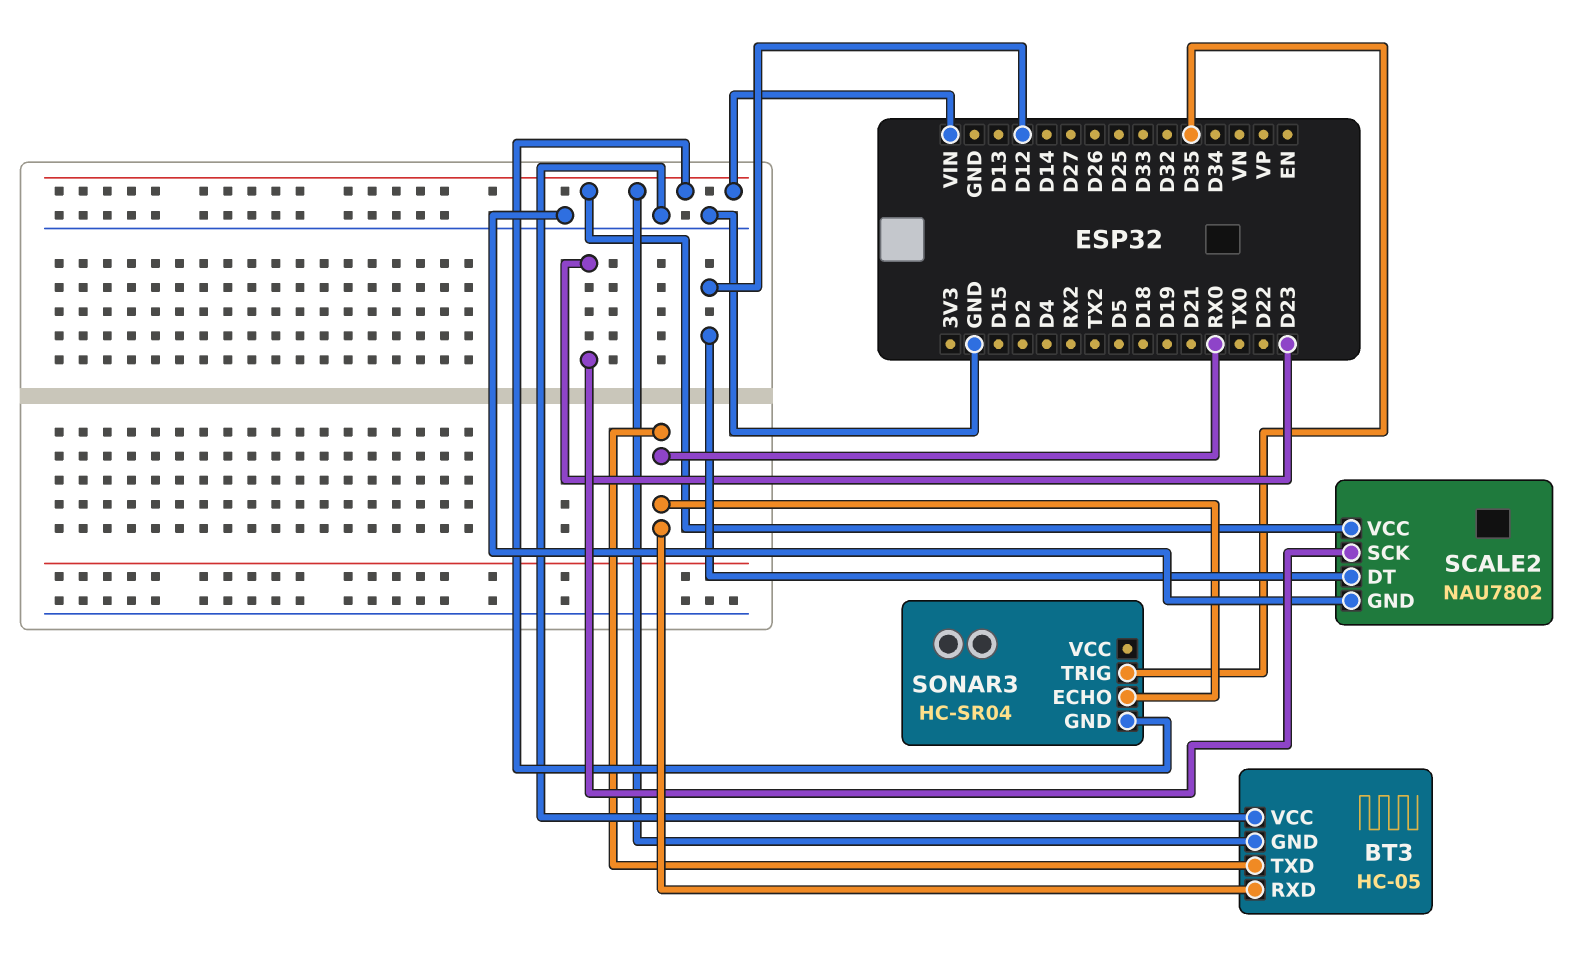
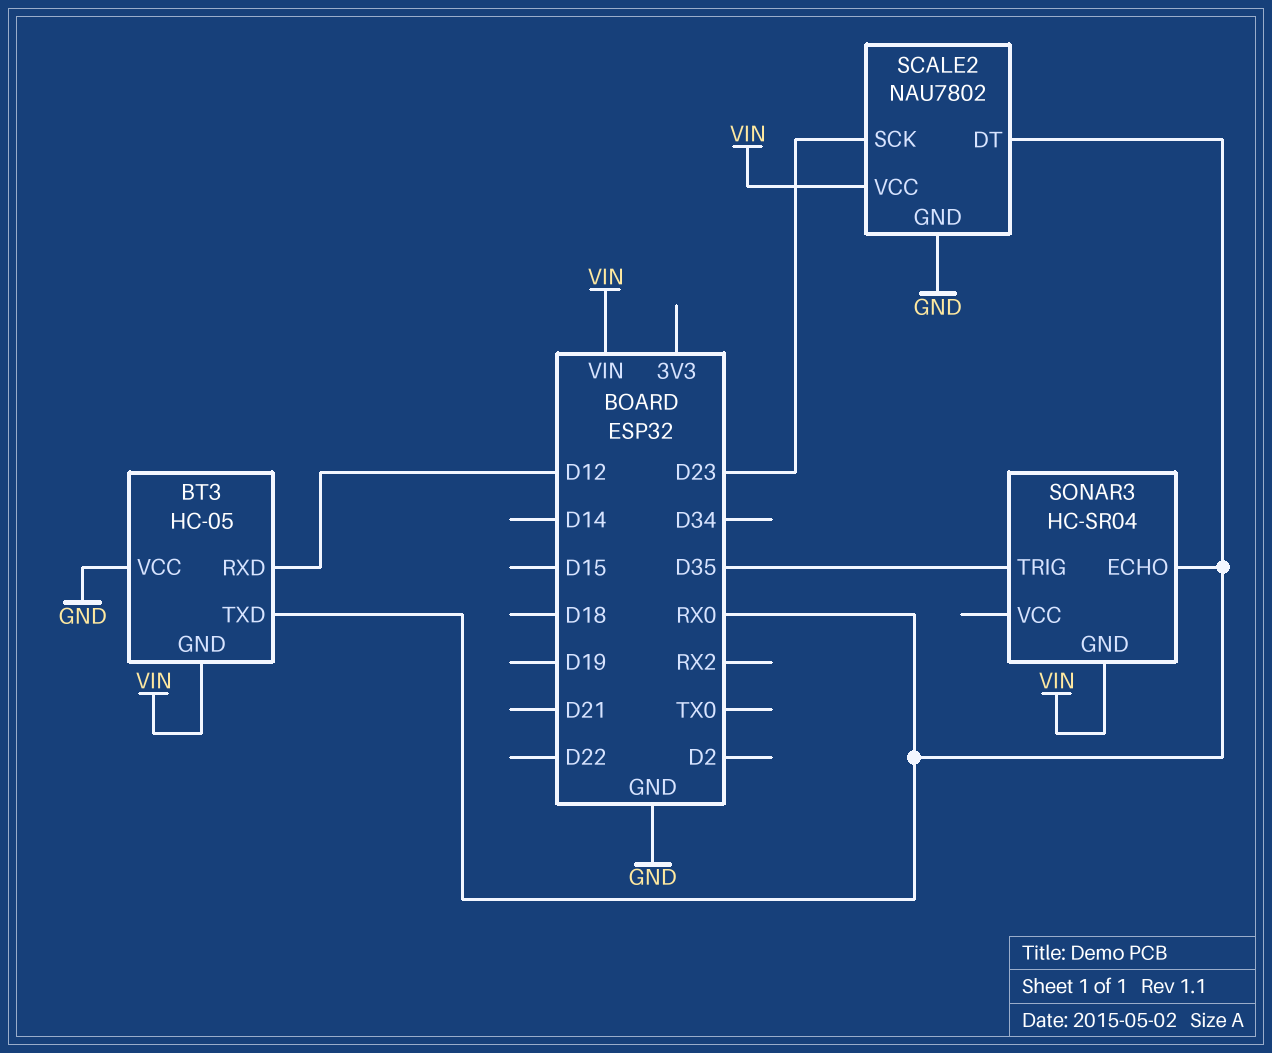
BT3 pin RXD: RX0 -> D12
SCALE2 pin DT: D12 -> RX0

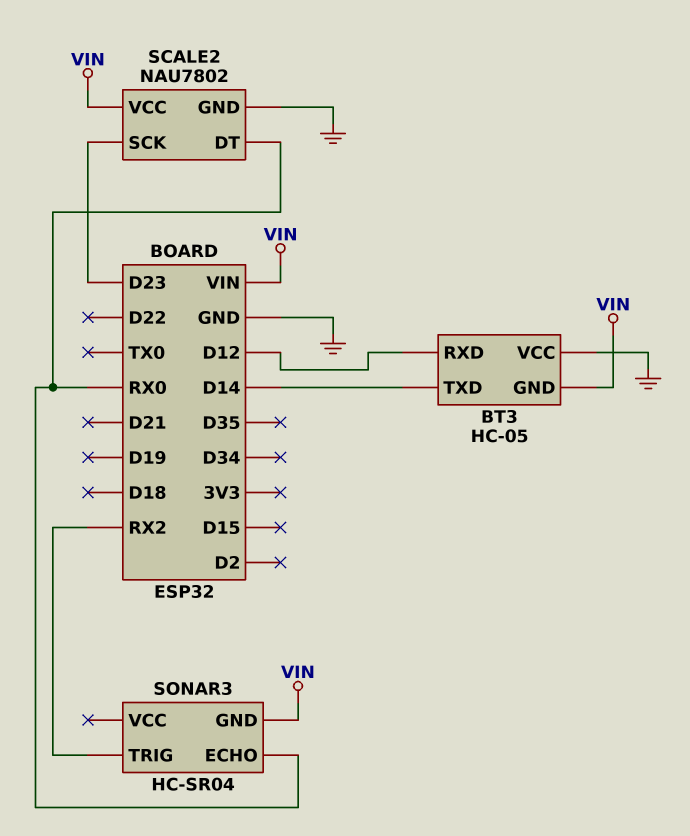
BT3 pin TXD: RX0 -> D14
SONAR3 pin TRIG: D35 -> RX2

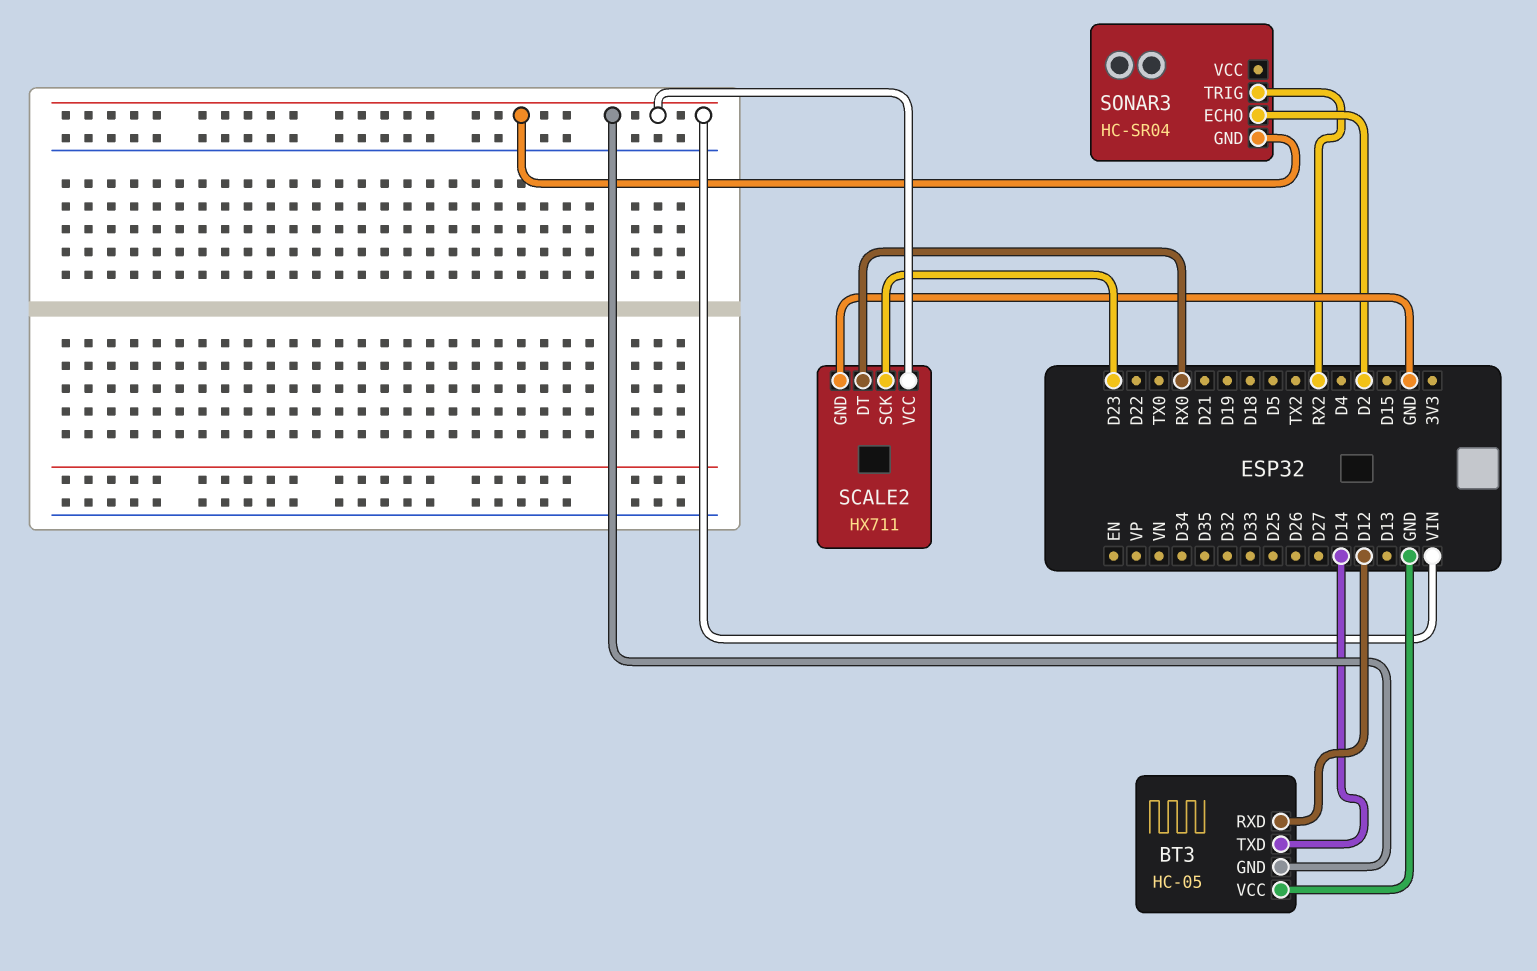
SCALE2: NAU7802 -> HX711
SONAR3 pin ECHO: RX0 -> D2

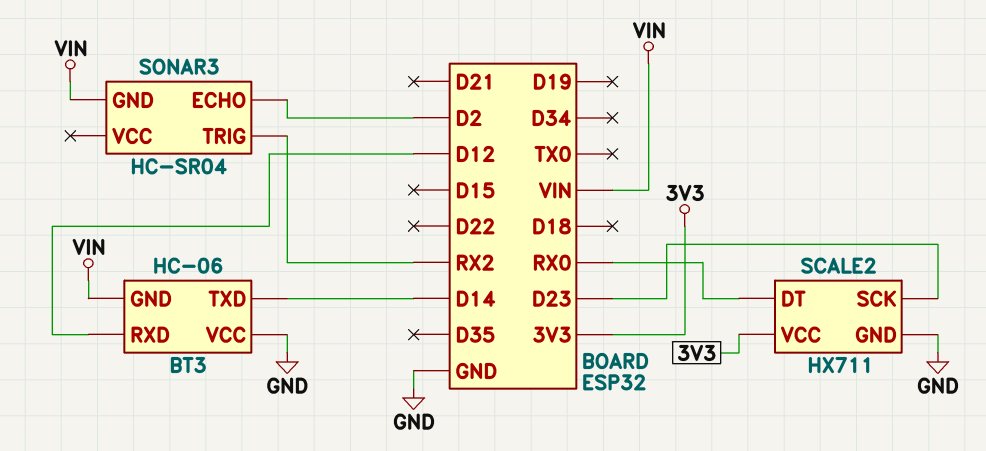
BT3: HC-05 -> HC-06
SCALE2 pin VCC: VIN -> 3V3

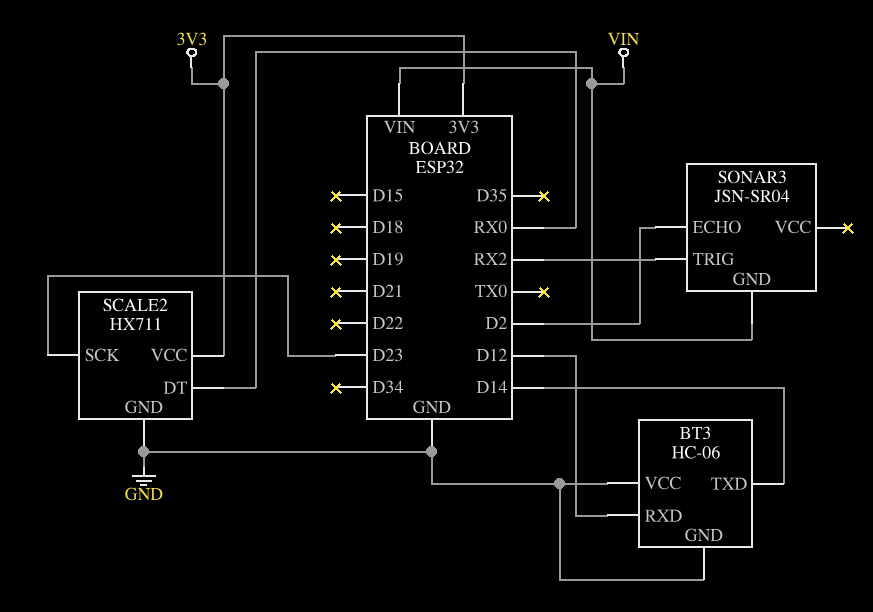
BT3 pin GND: VIN -> GND
SONAR3: HC-SR04 -> JSN-SR04

